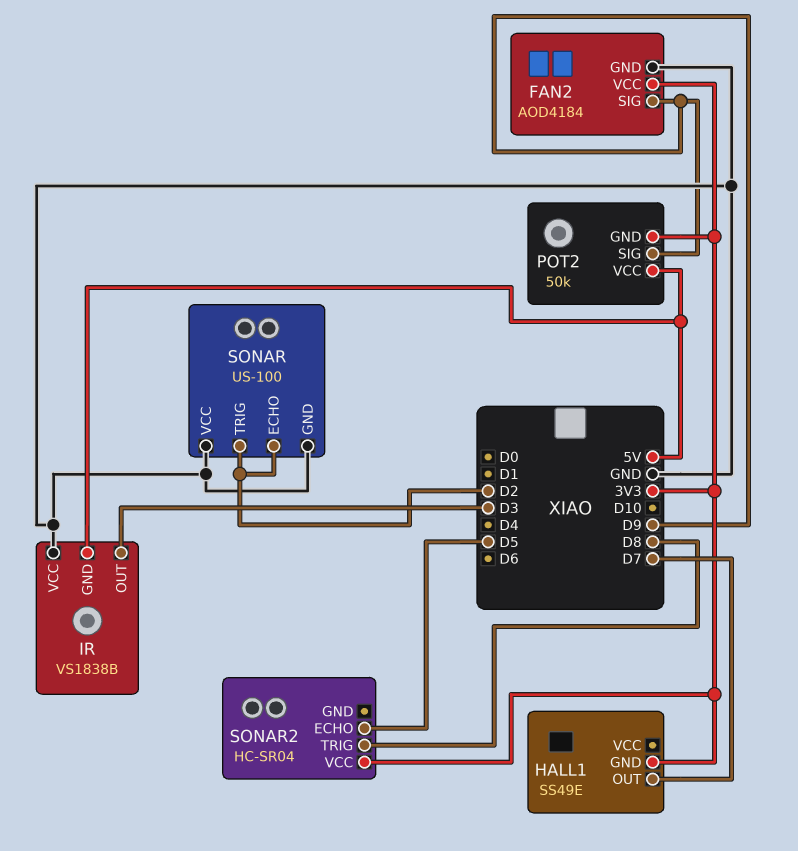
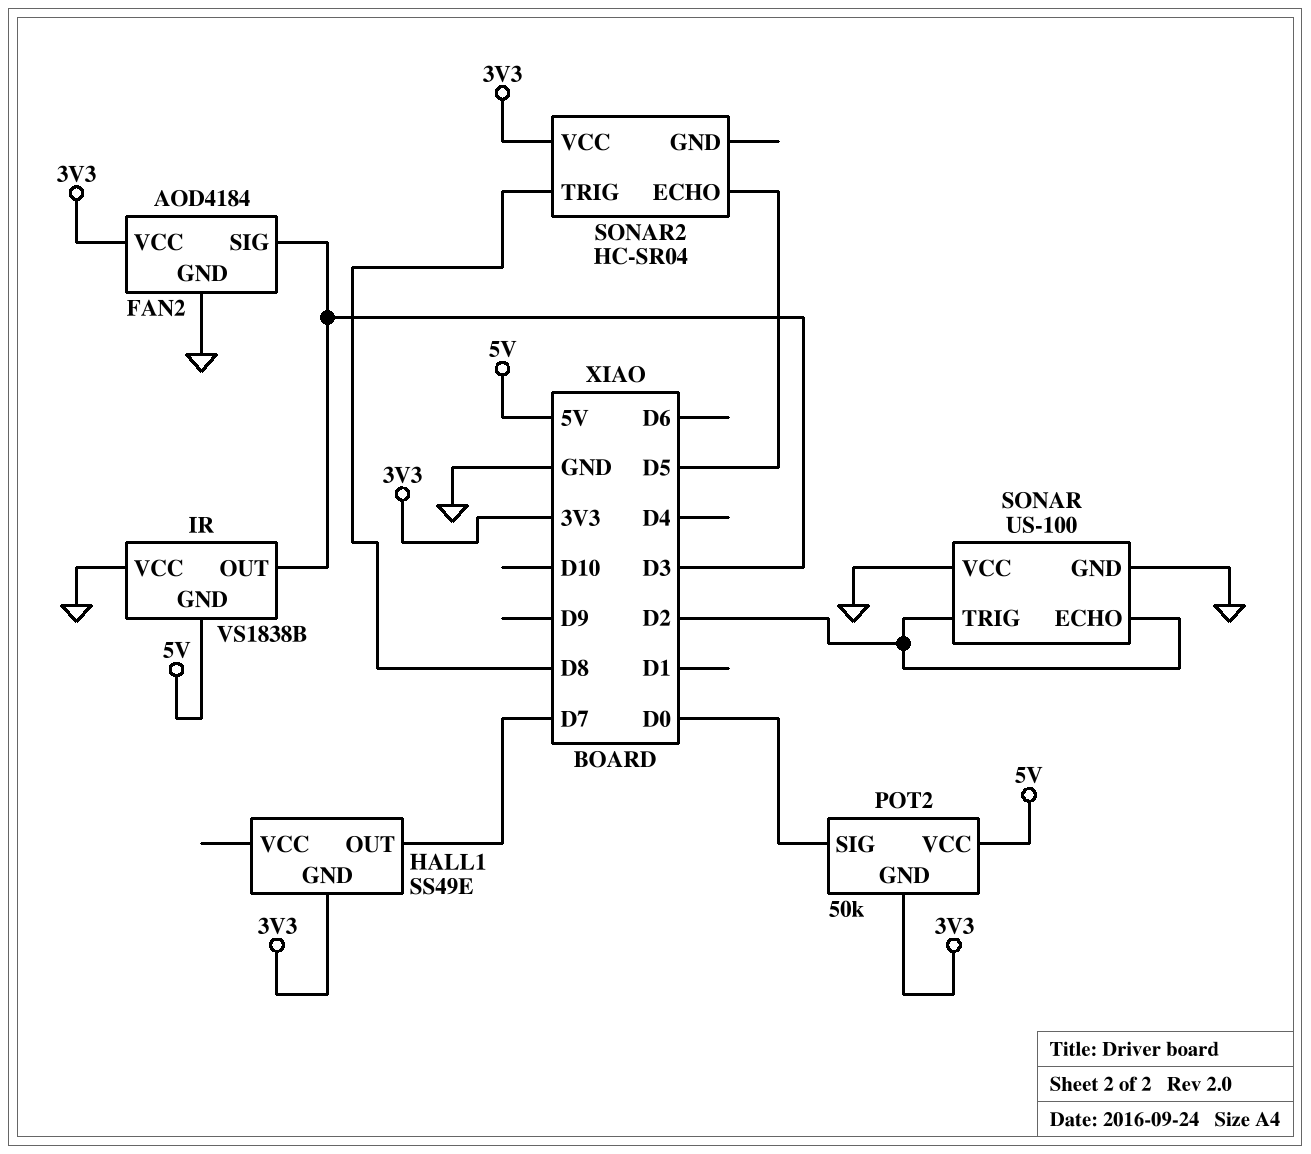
FAN2 pin SIG: D9 -> D3
POT2 pin SIG: D9 -> D0

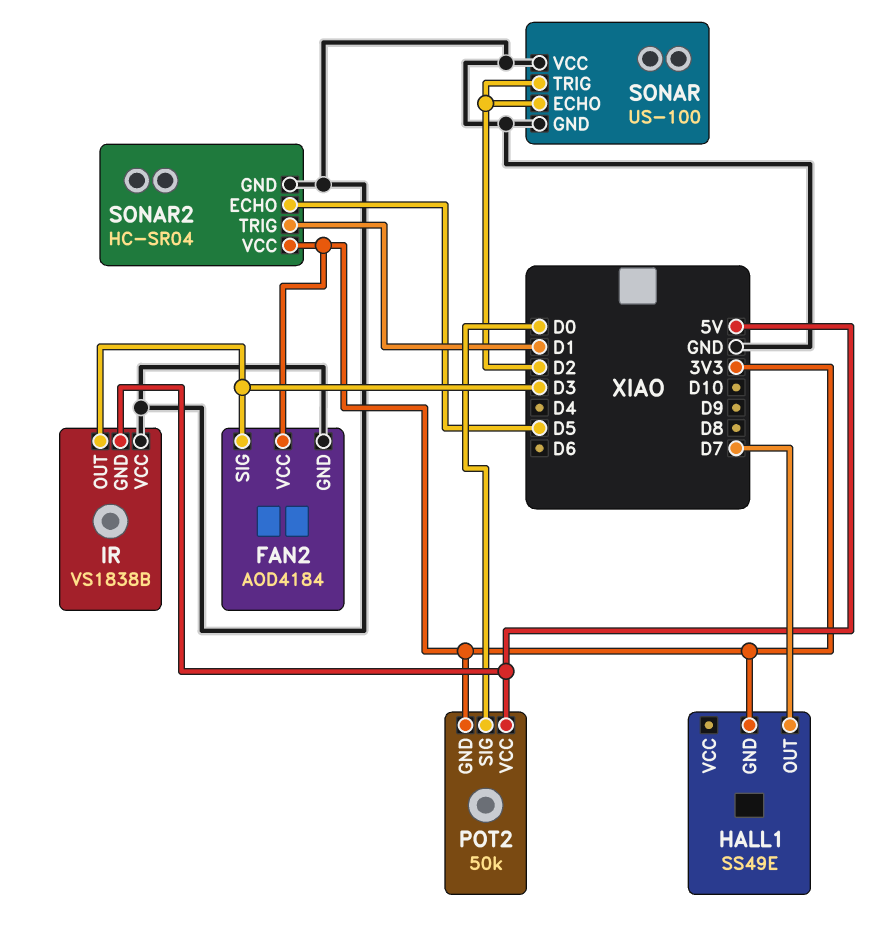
SONAR2 pin GND: none -> GND
SONAR2 pin TRIG: D8 -> D1

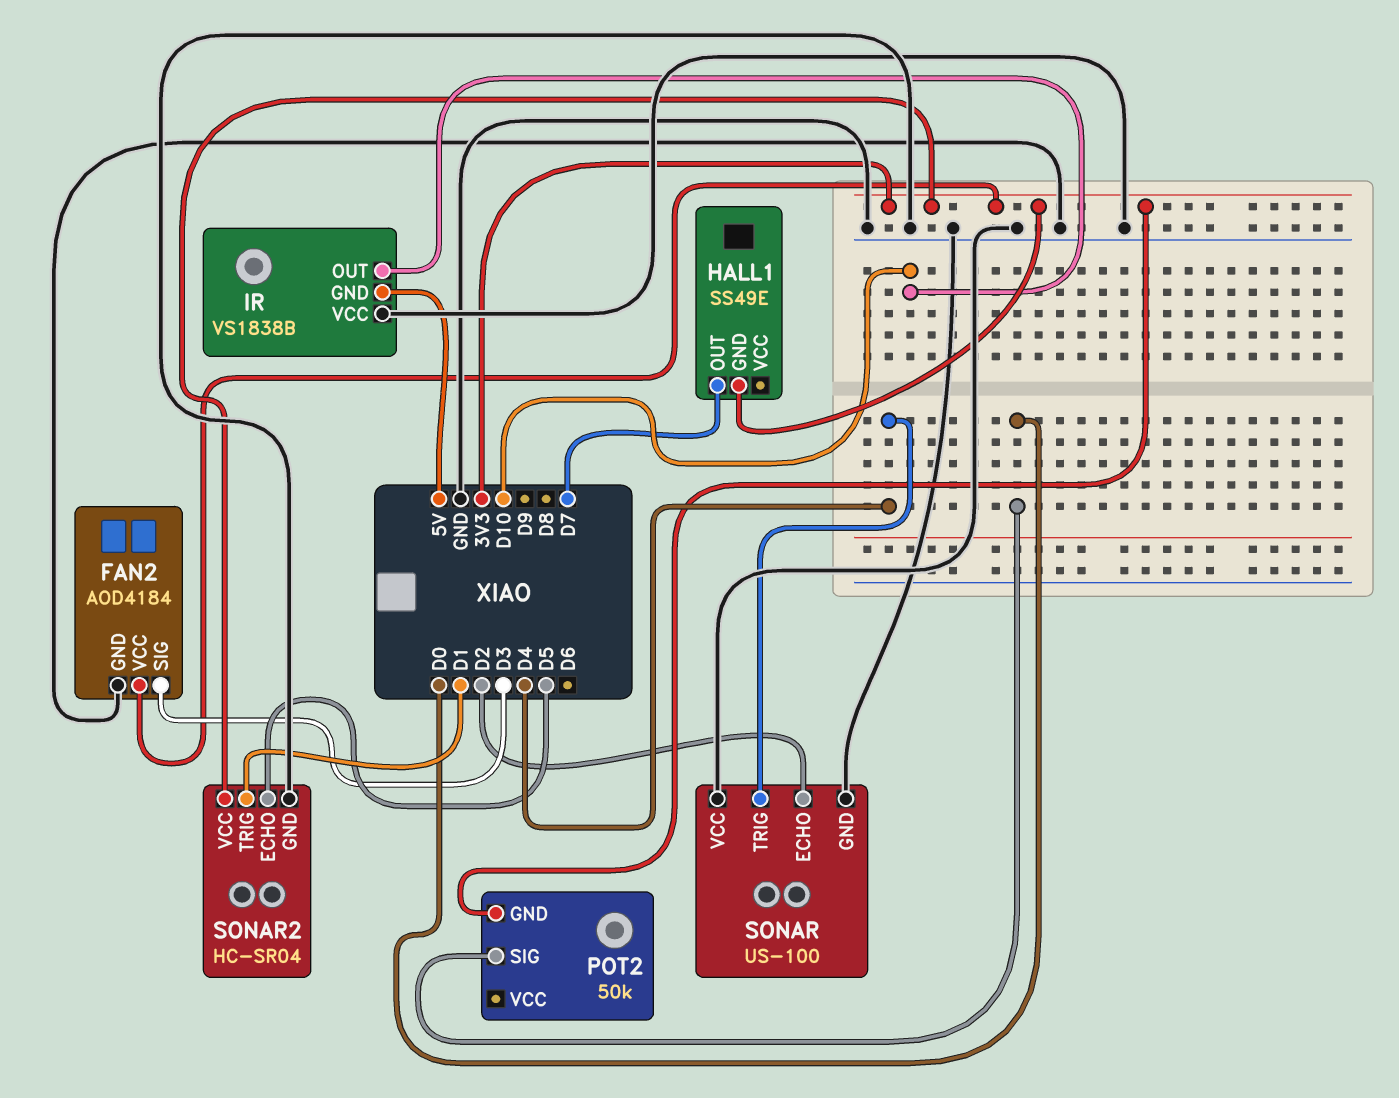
IR pin OUT: D3 -> D10
POT2 pin VCC: 5V -> none
SONAR pin TRIG: D2 -> D4

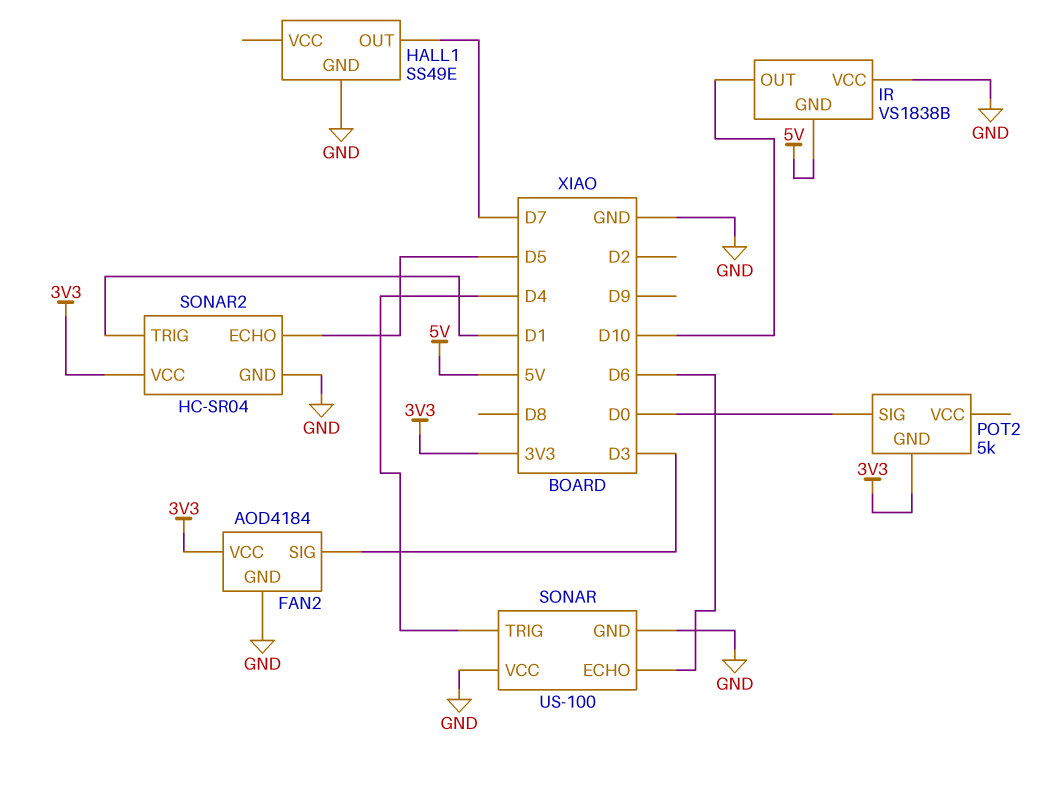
HALL1 pin GND: 3V3 -> GND
POT2: 50k -> 5k
SONAR pin ECHO: D2 -> D6

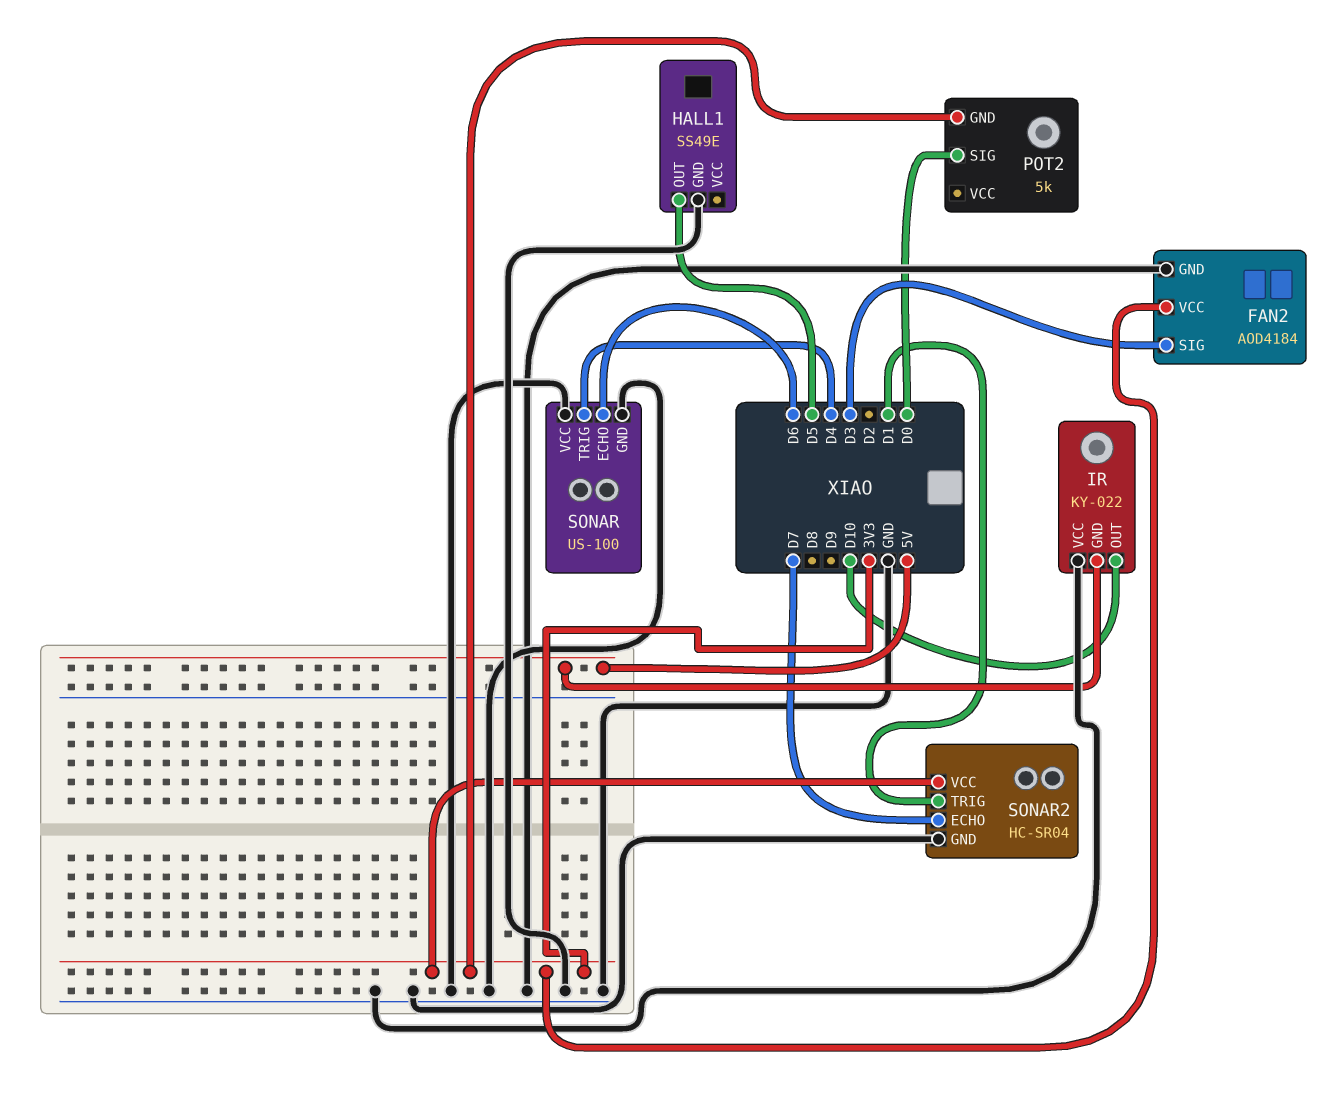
HALL1 pin OUT: D7 -> D5
IR: VS1838B -> KY-022
SONAR2 pin ECHO: D5 -> D7

